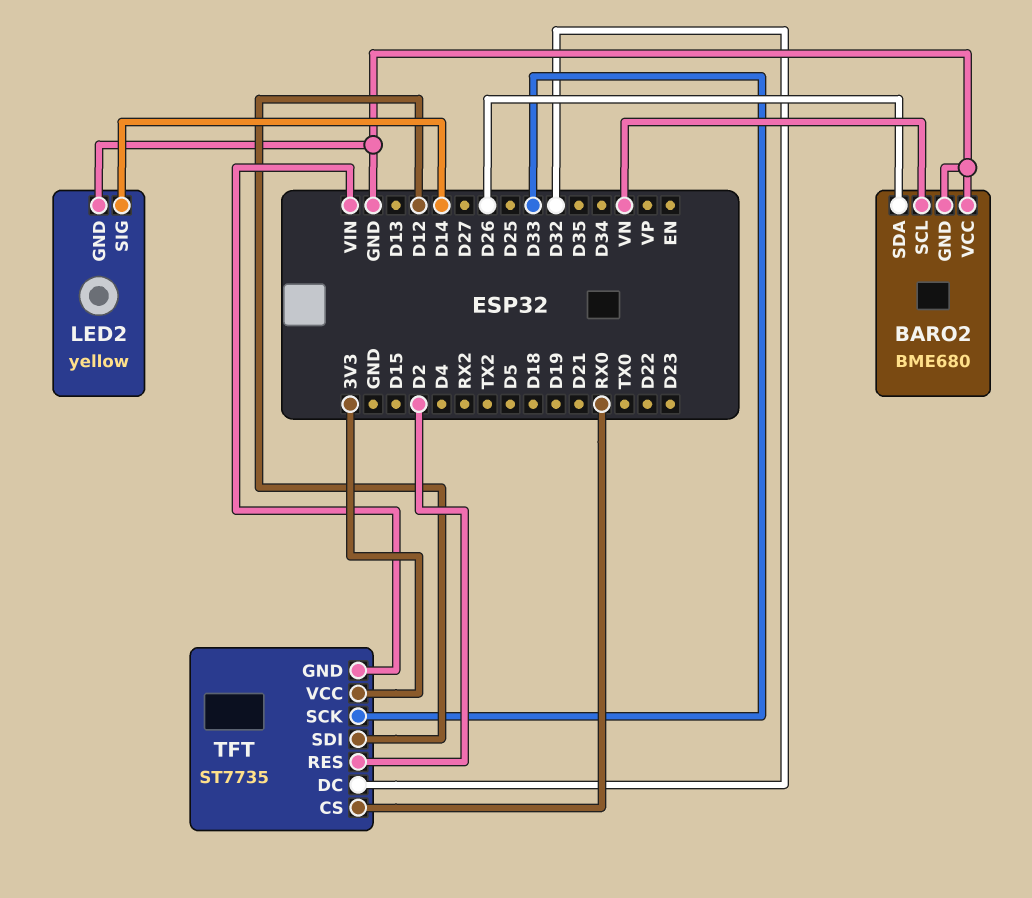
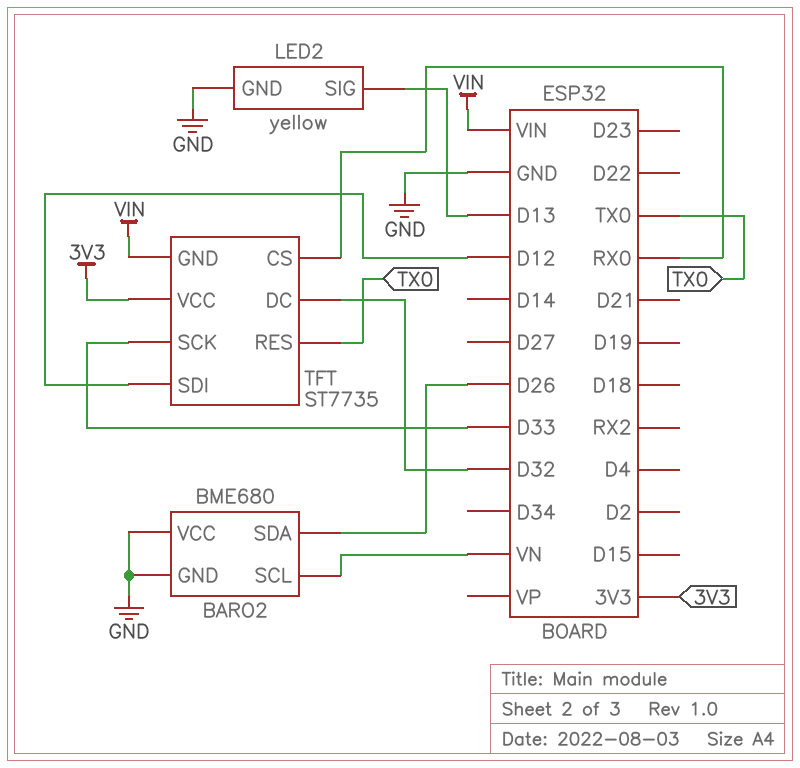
LED2 pin SIG: D14 -> D13
TFT pin RES: D2 -> TX0

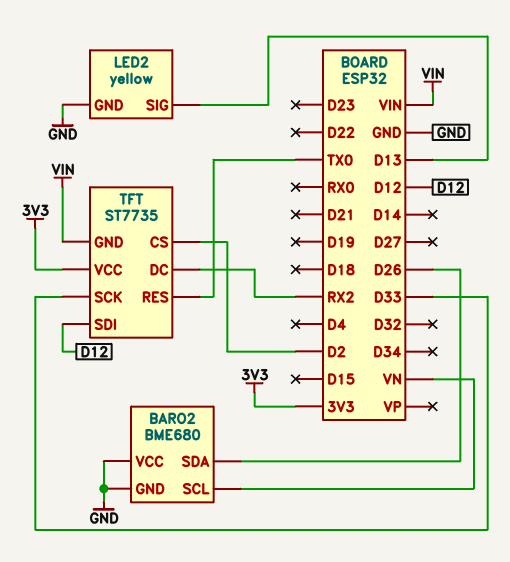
TFT pin CS: RX0 -> D2
TFT pin DC: D32 -> RX2

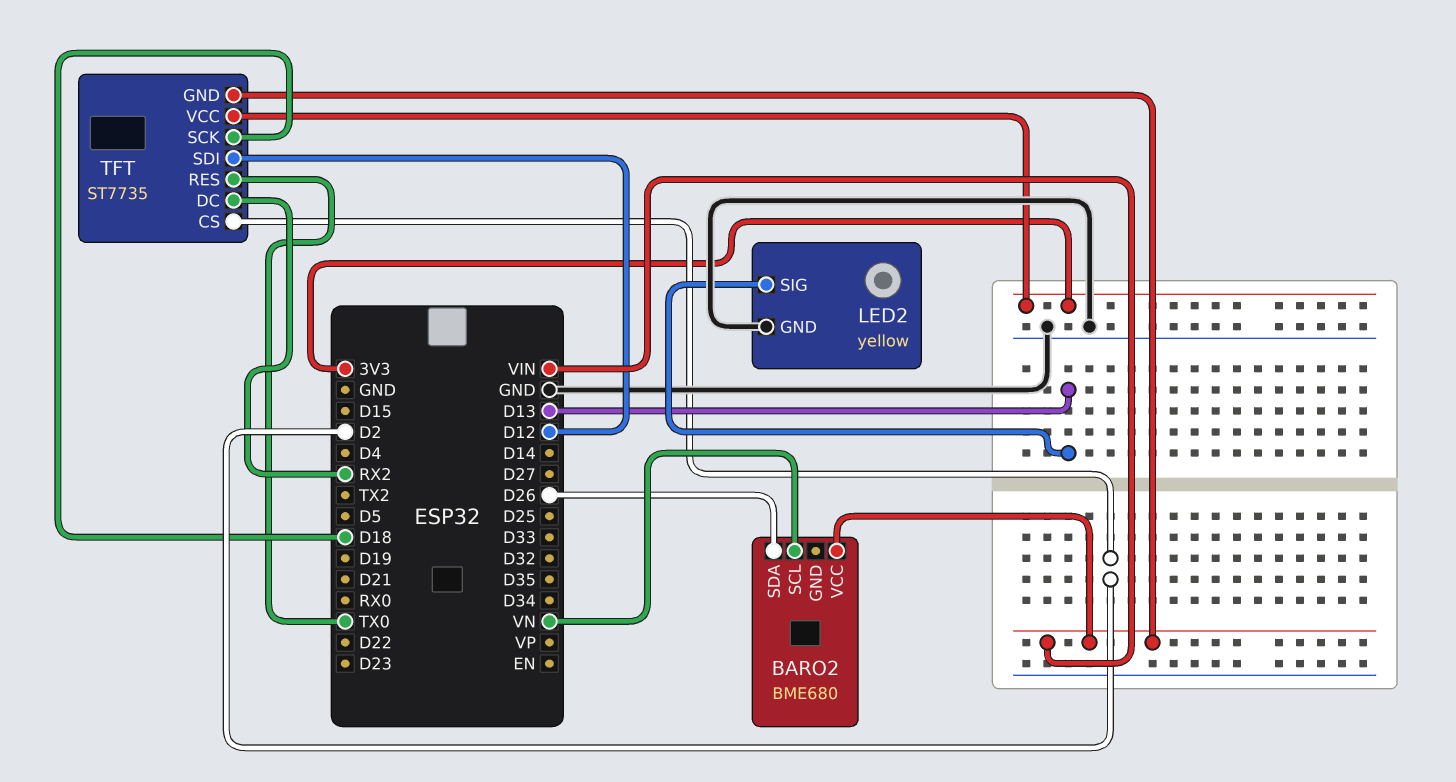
BARO2 pin GND: GND -> none
BARO2 pin VCC: GND -> VIN
TFT pin SCK: D33 -> D18

